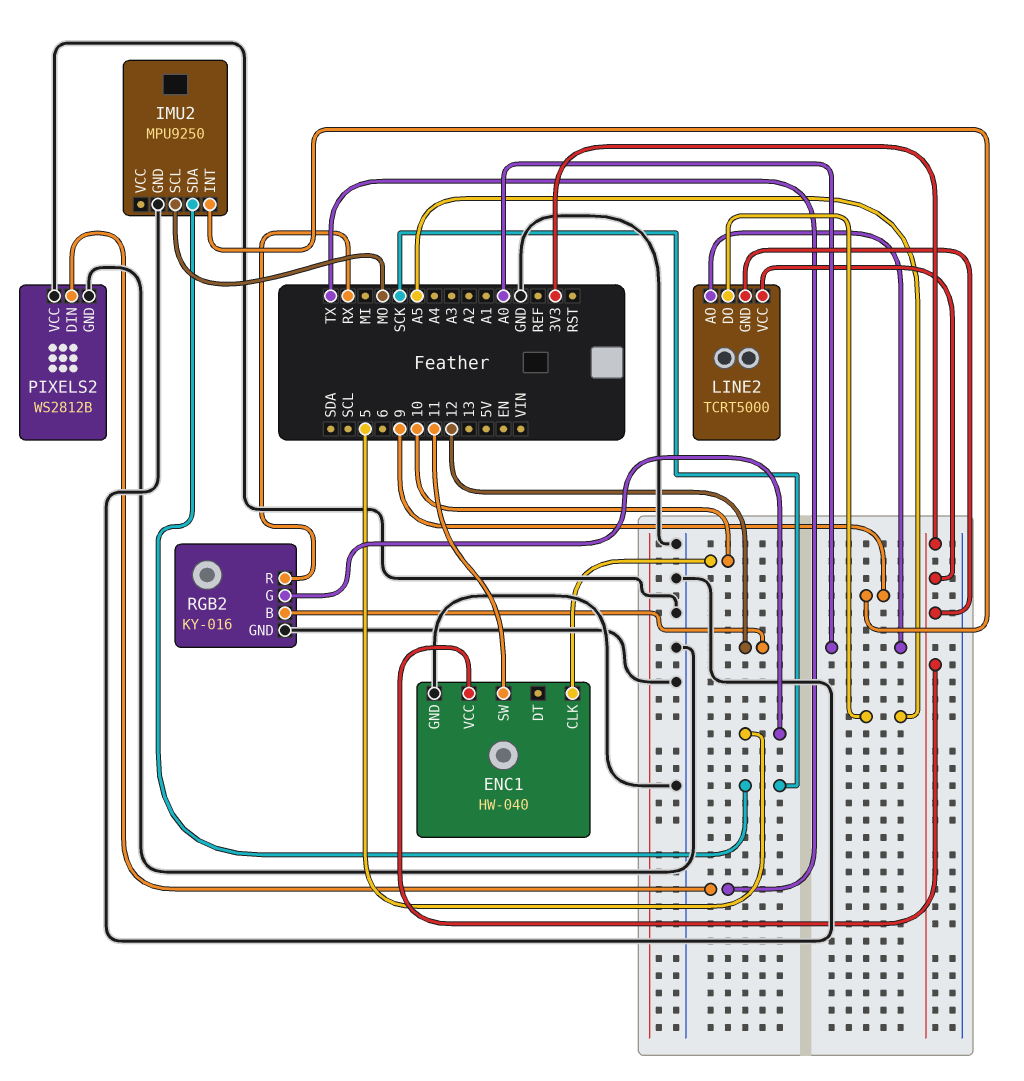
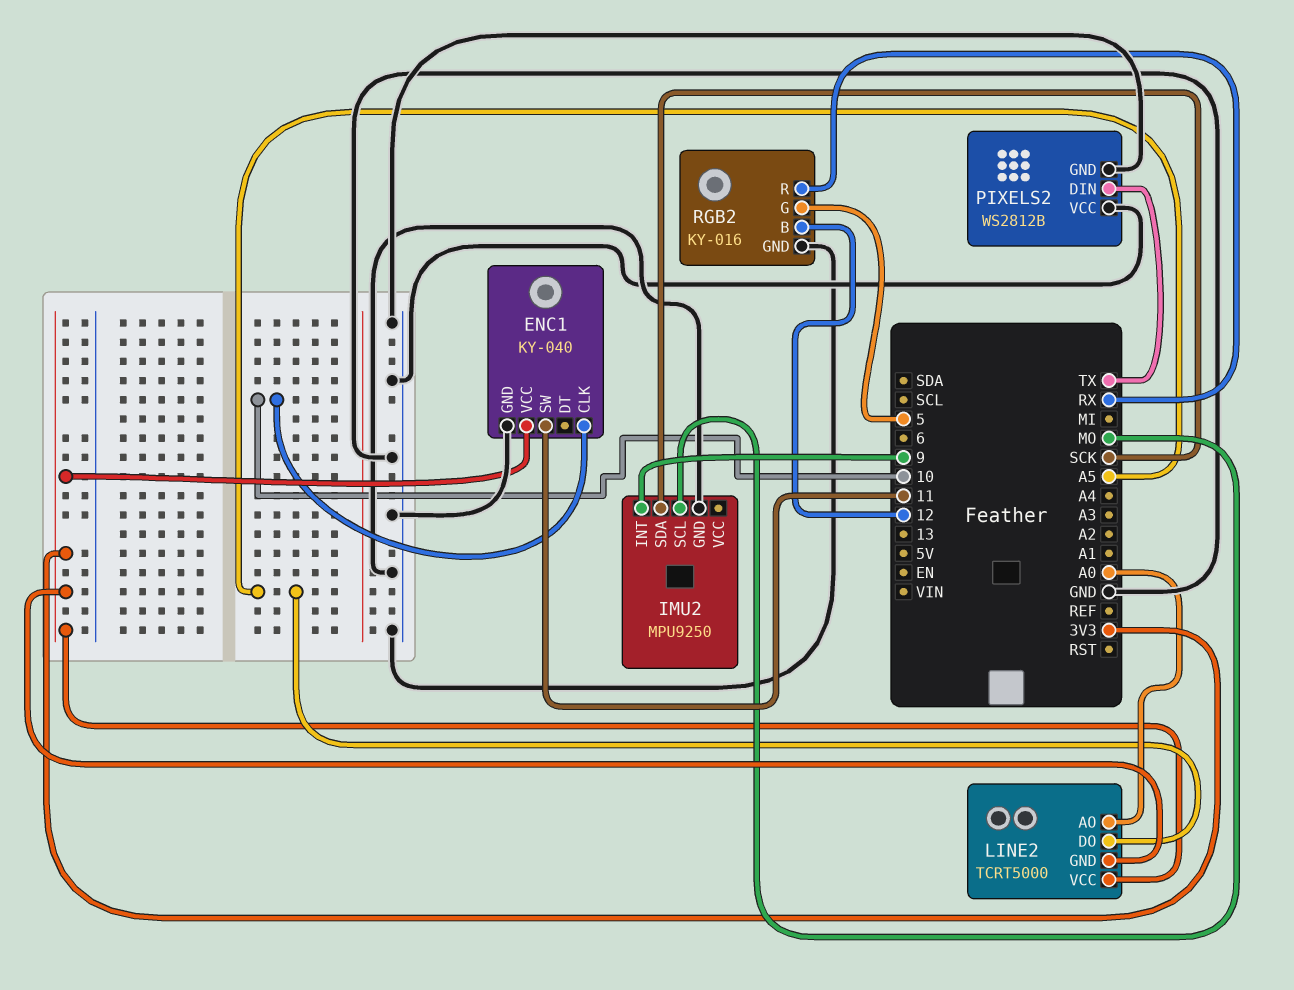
ENC1: HW-040 -> KY-040

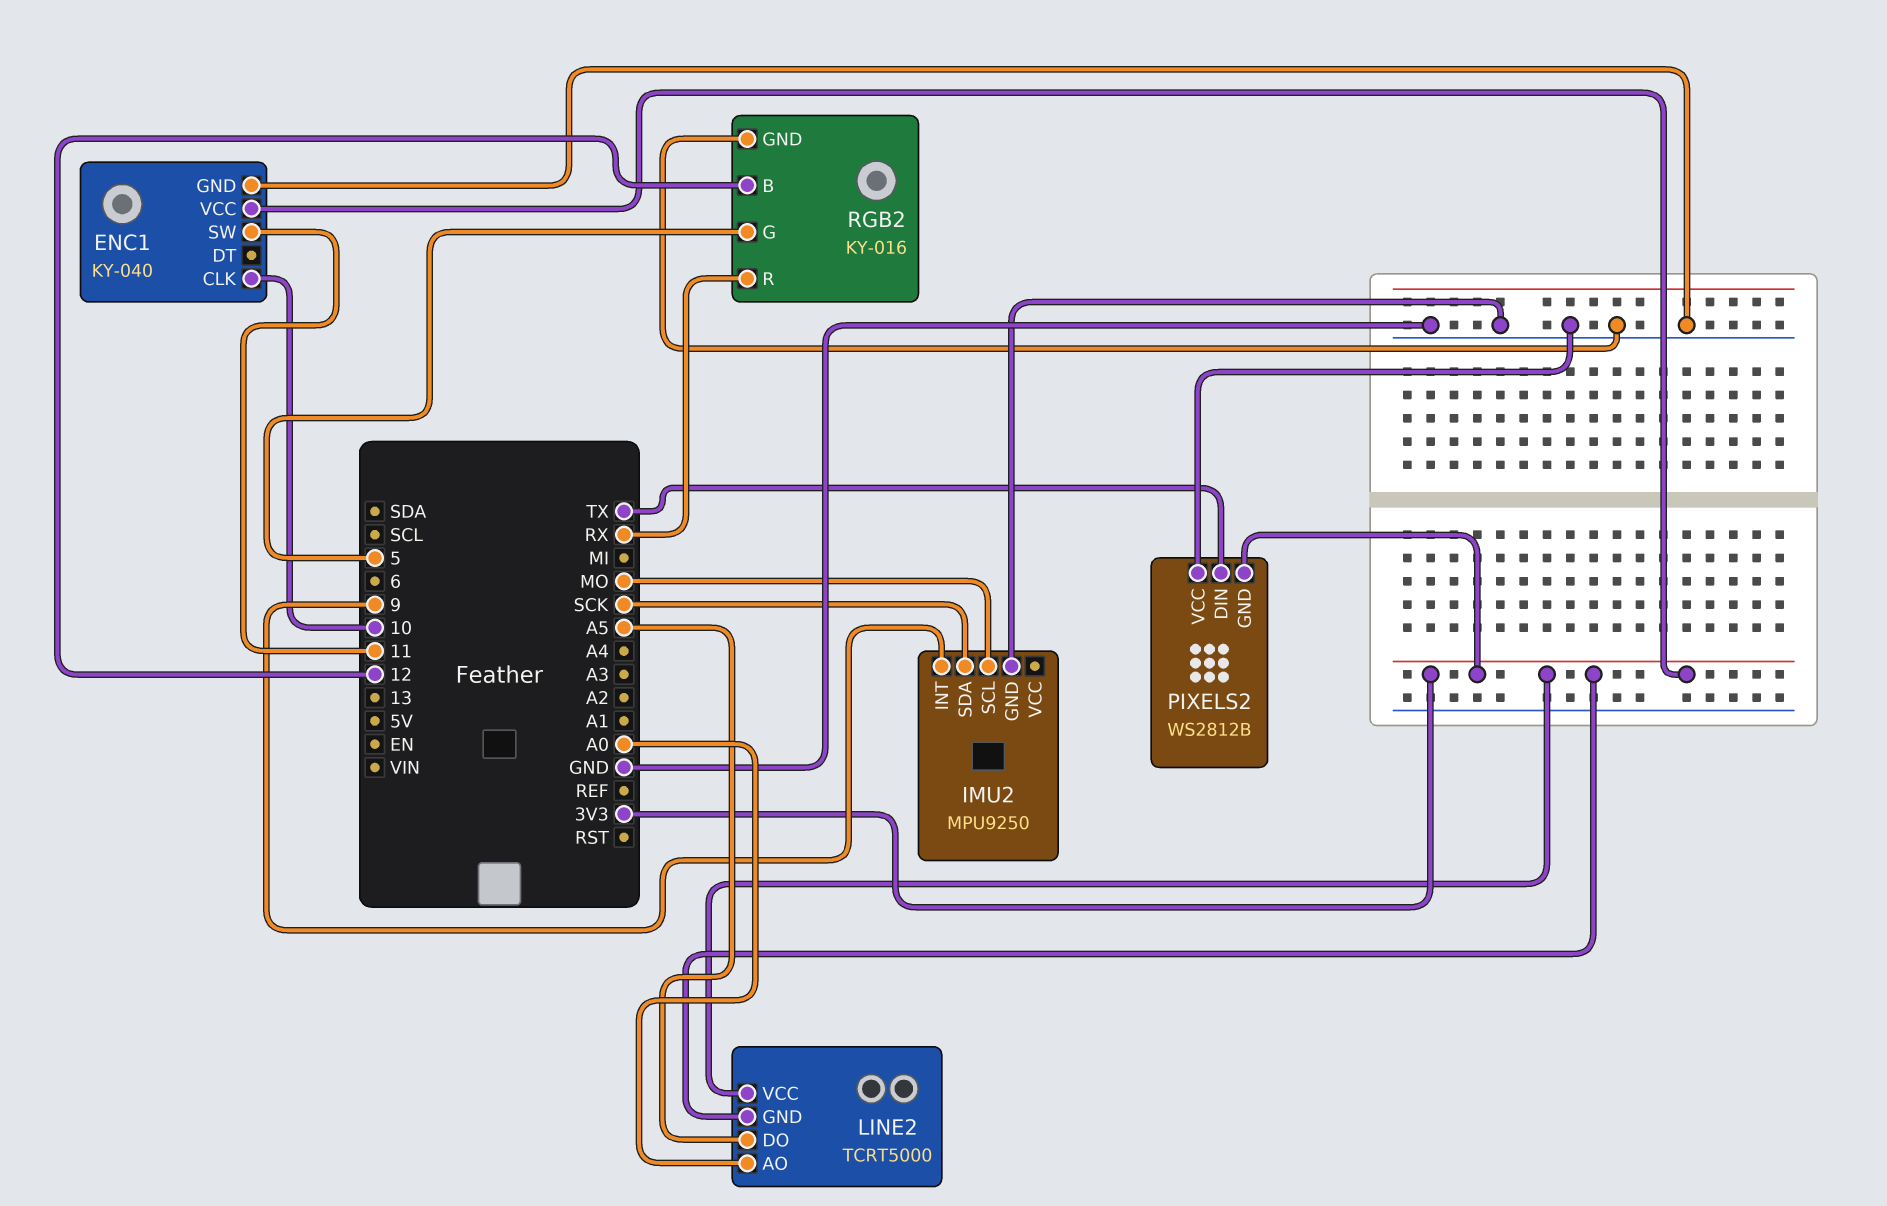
PIXELS2 pin GND: GND -> 3V3

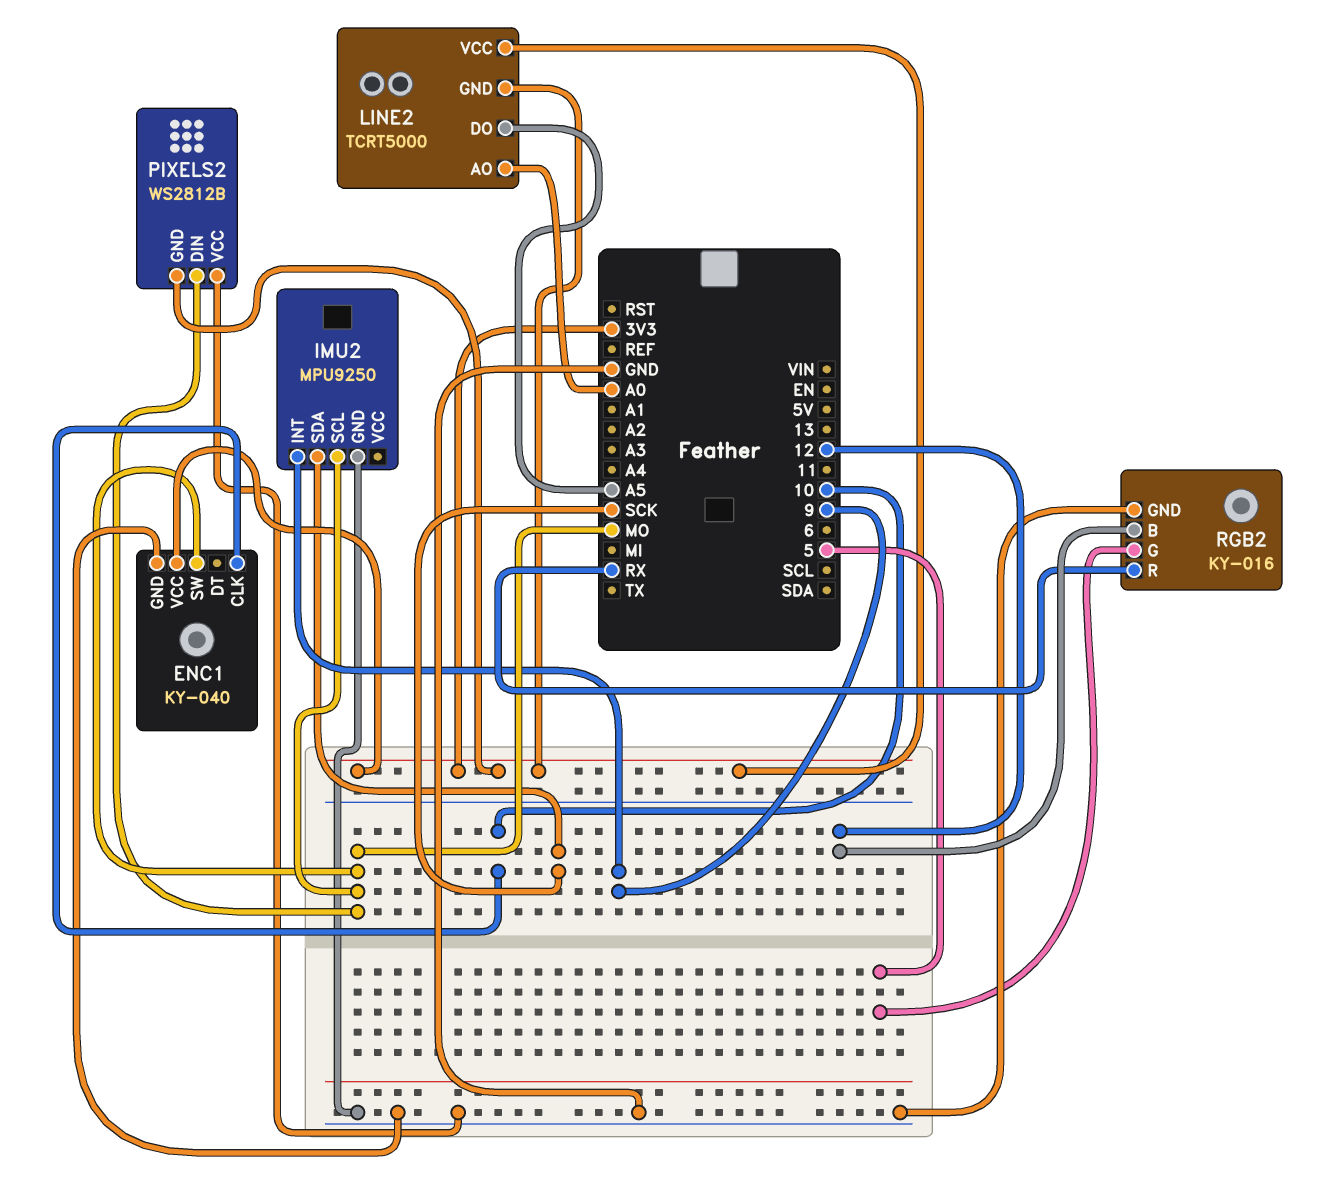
ENC1 pin SW: 11 -> MO
PIXELS2 pin DIN: TX -> MO

